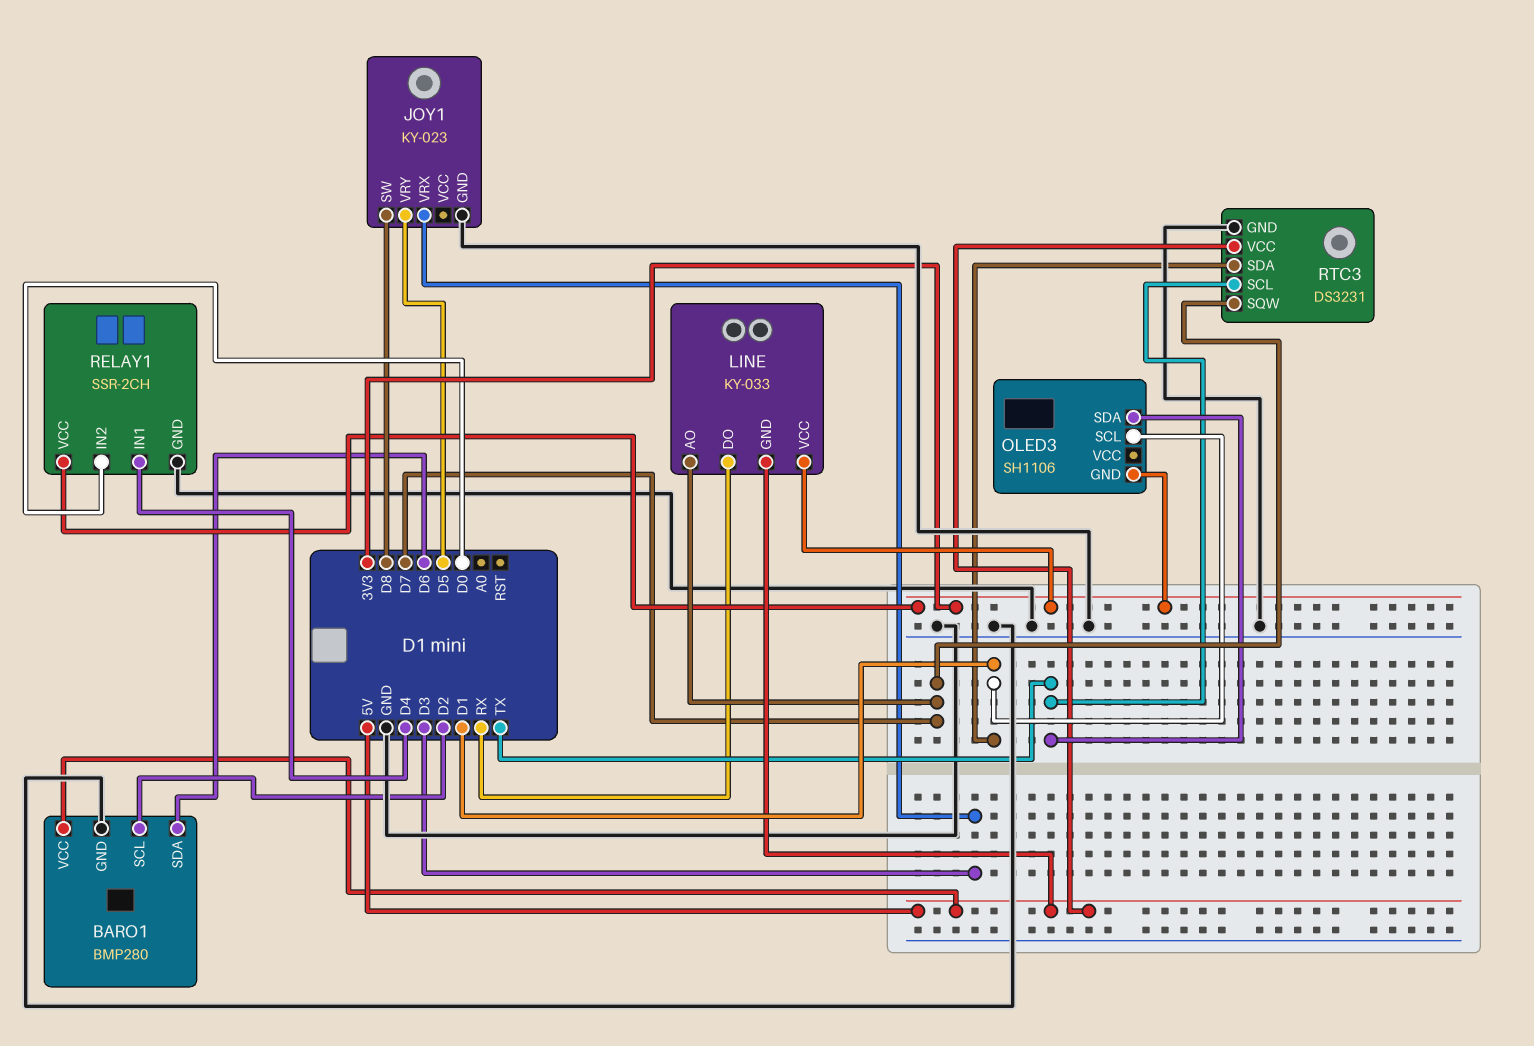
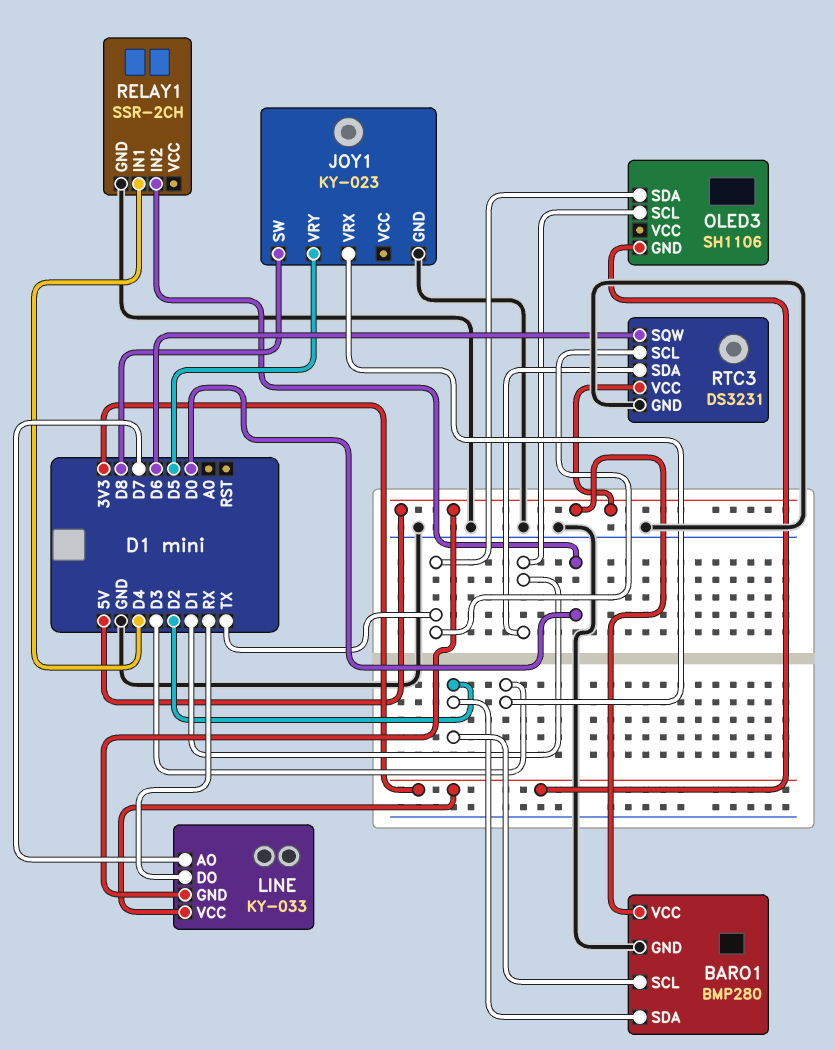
BARO1 pin SDA: D6 -> D2
RELAY1 pin VCC: 3V3 -> none
RTC3 pin SQW: D7 -> D6

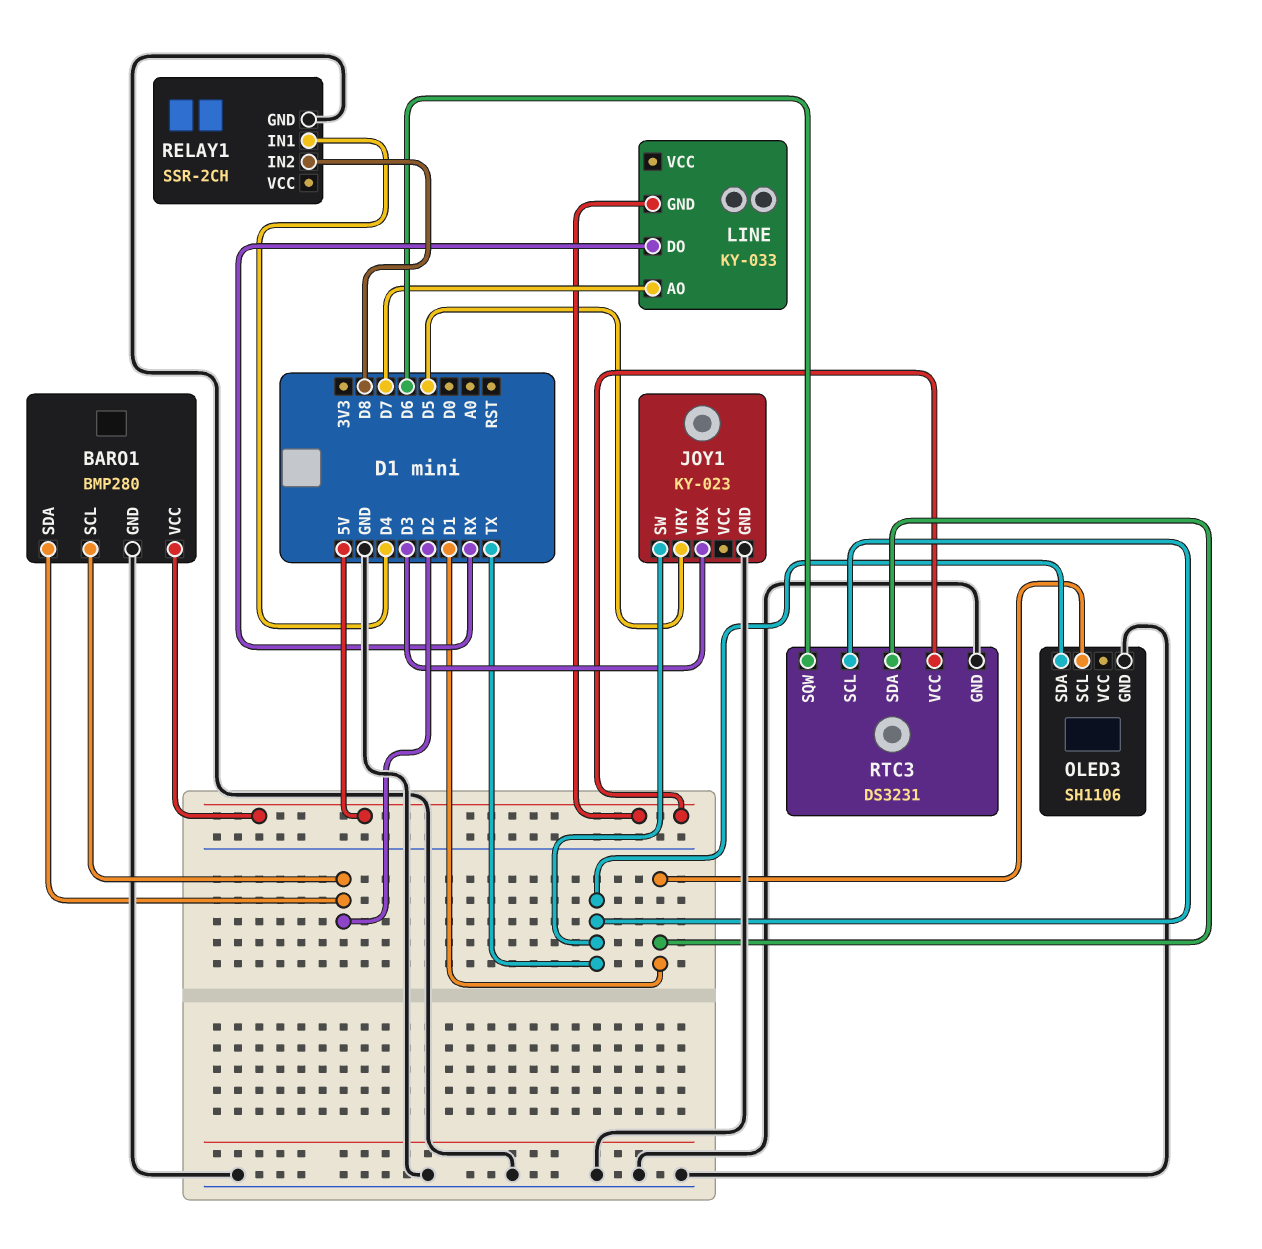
JOY1 pin SW: D8 -> TX
LINE pin VCC: 3V3 -> none
OLED3 pin GND: 3V3 -> GND
RELAY1 pin IN2: D0 -> D8

